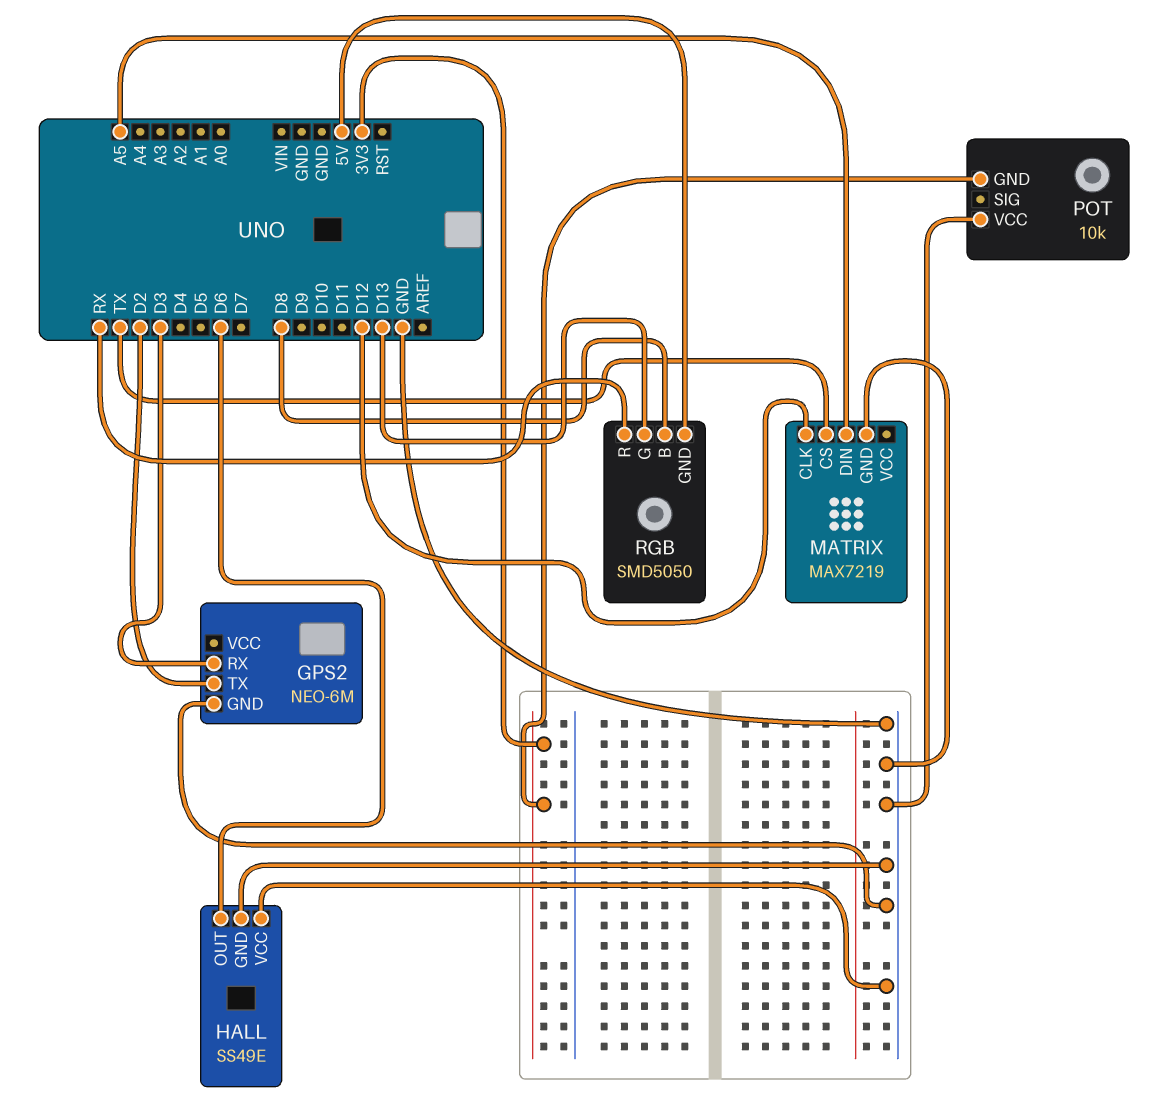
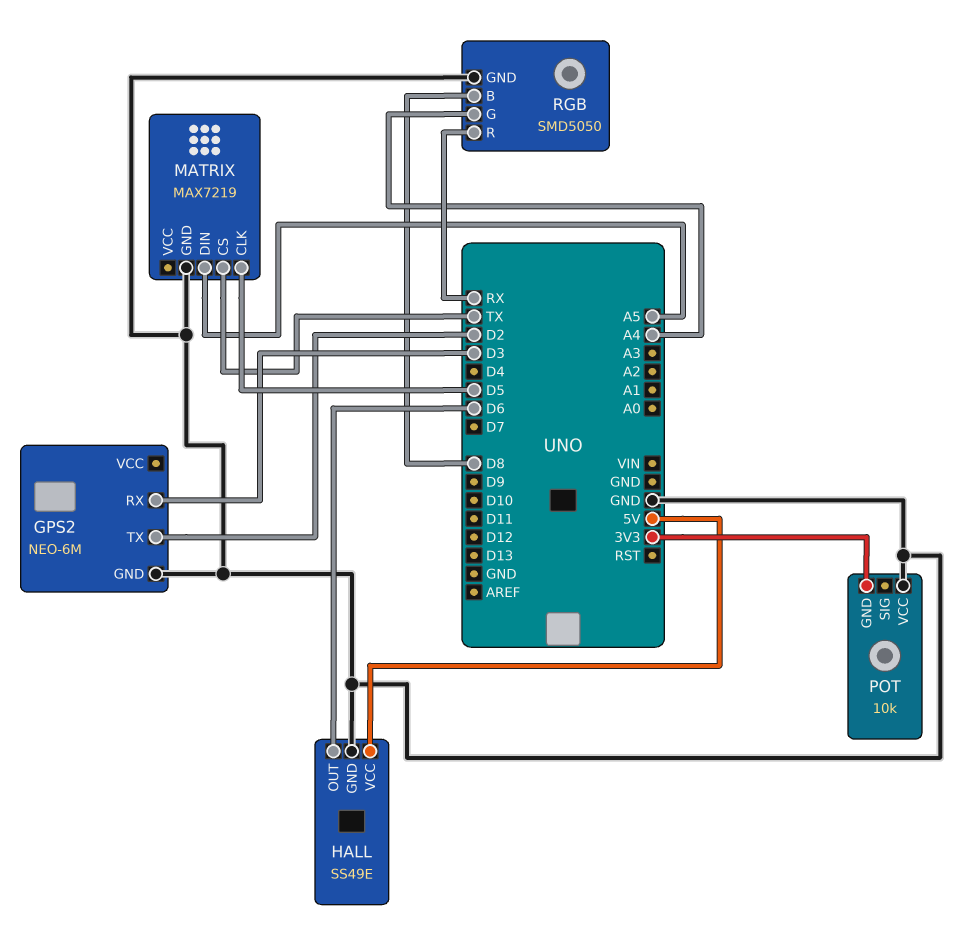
HALL pin VCC: GND -> 5V
MATRIX pin CLK: D12 -> D5
RGB pin G: D13 -> A4
RGB pin GND: 5V -> GND

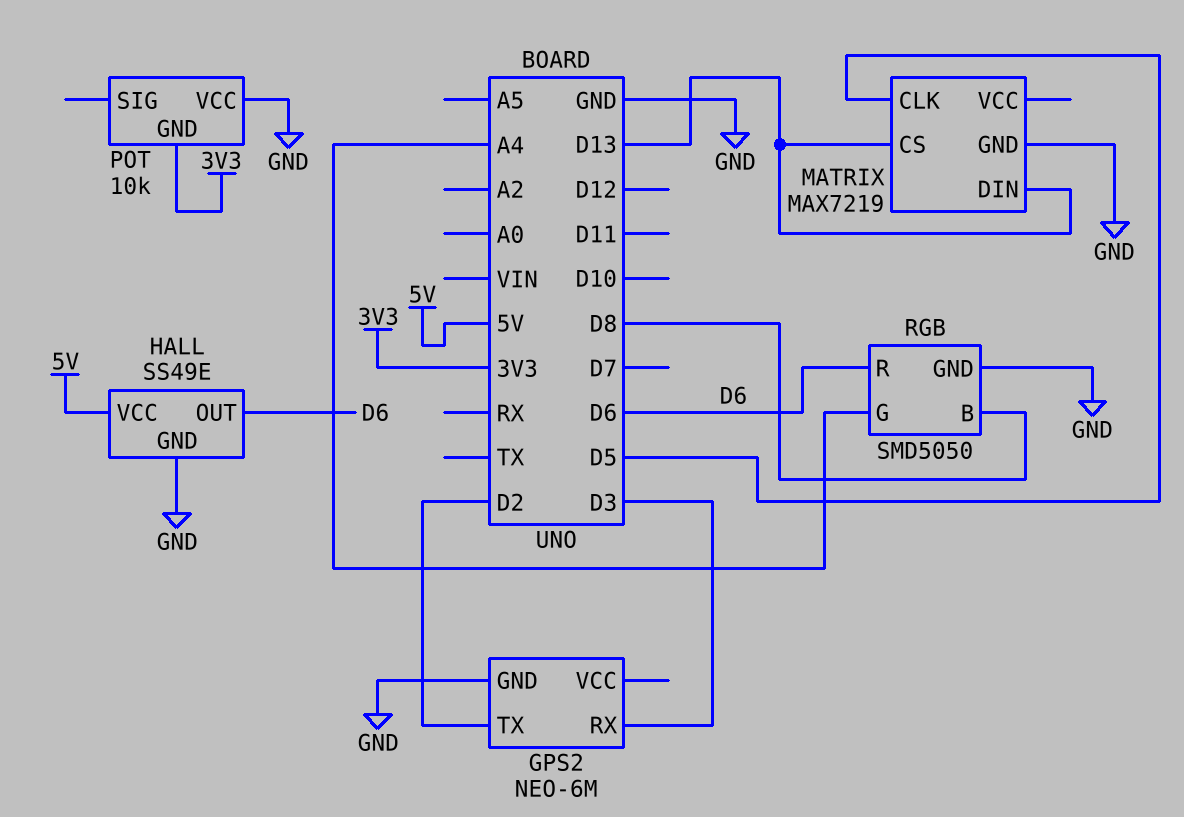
MATRIX pin CS: TX -> D13
MATRIX pin DIN: A5 -> D13
RGB pin R: RX -> D6

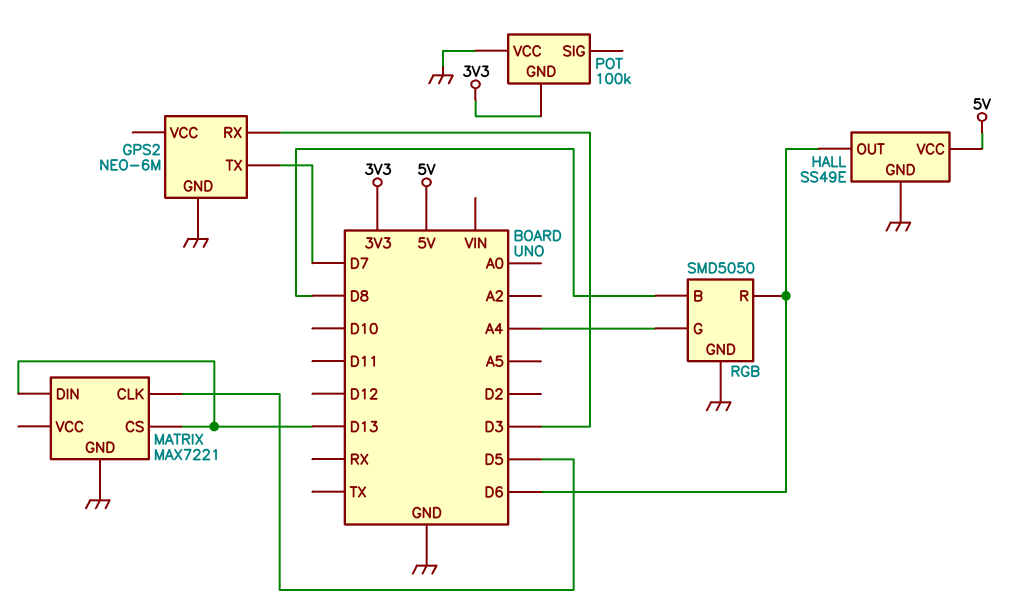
GPS2 pin TX: D2 -> D7
MATRIX: MAX7219 -> MAX7221
POT: 10k -> 100k

